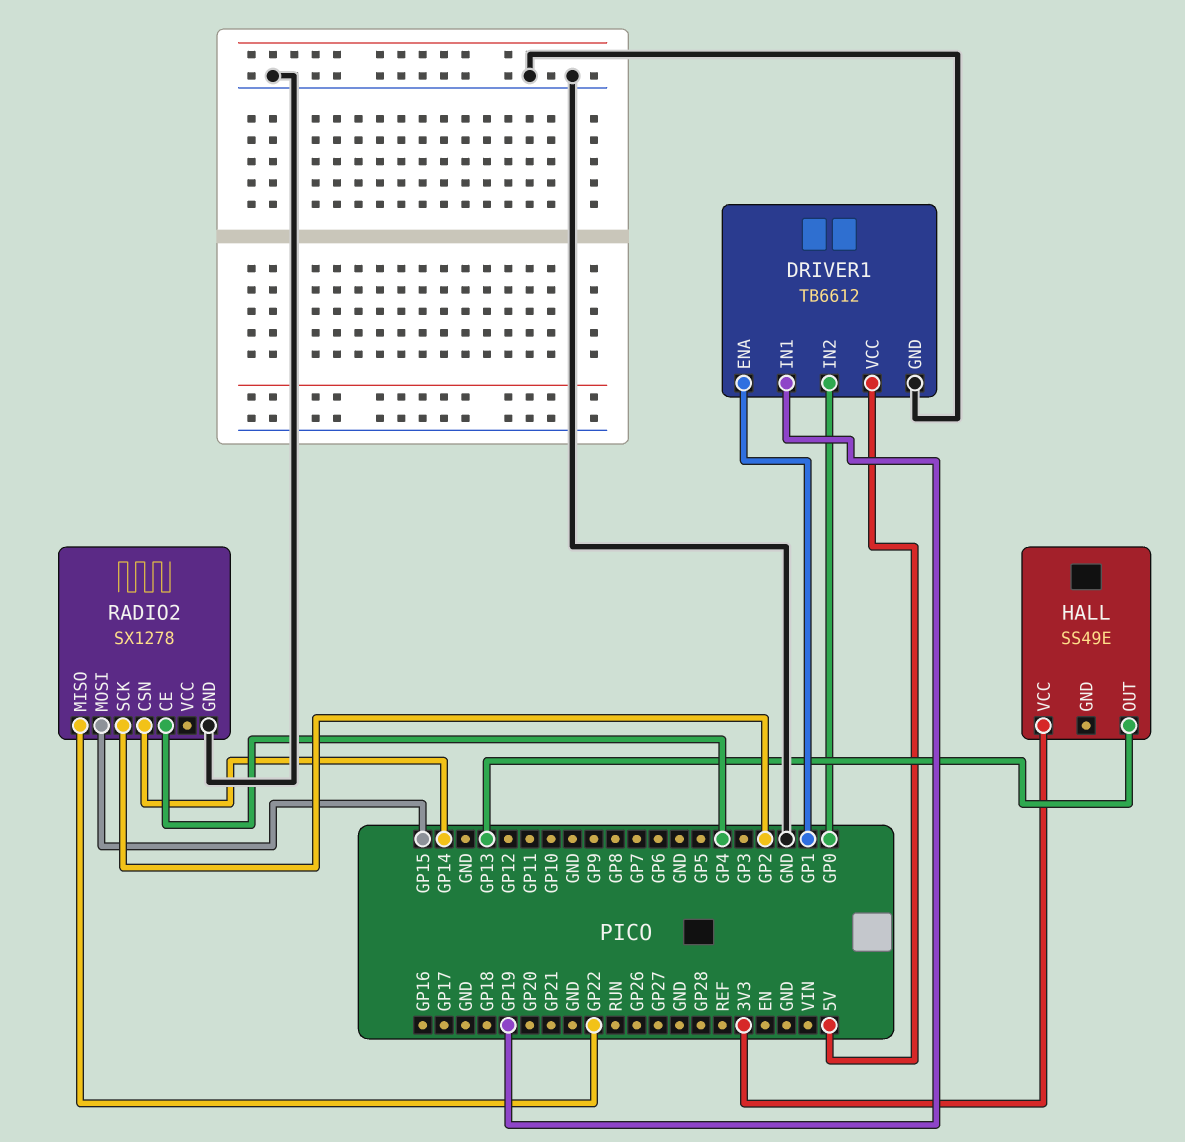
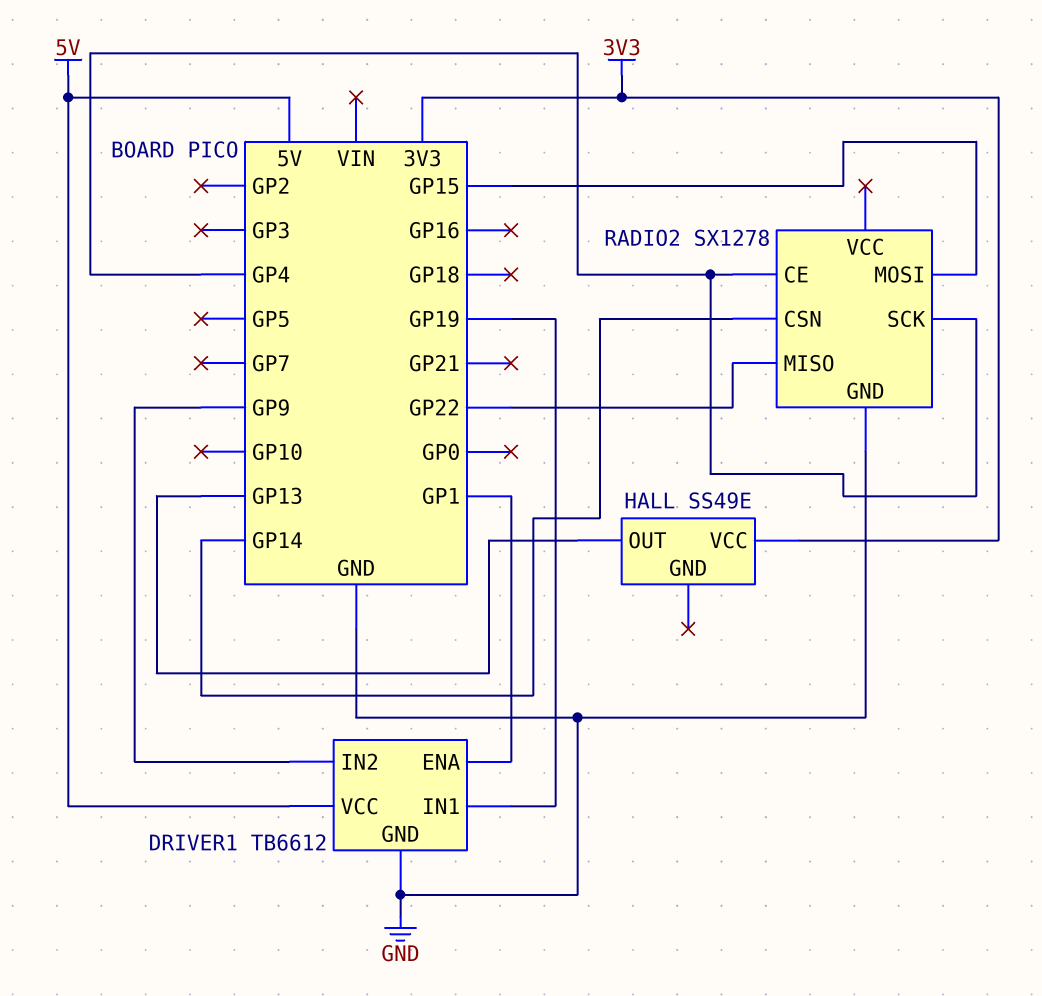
DRIVER1 pin IN2: GP0 -> GP9
RADIO2 pin SCK: GP2 -> GP4

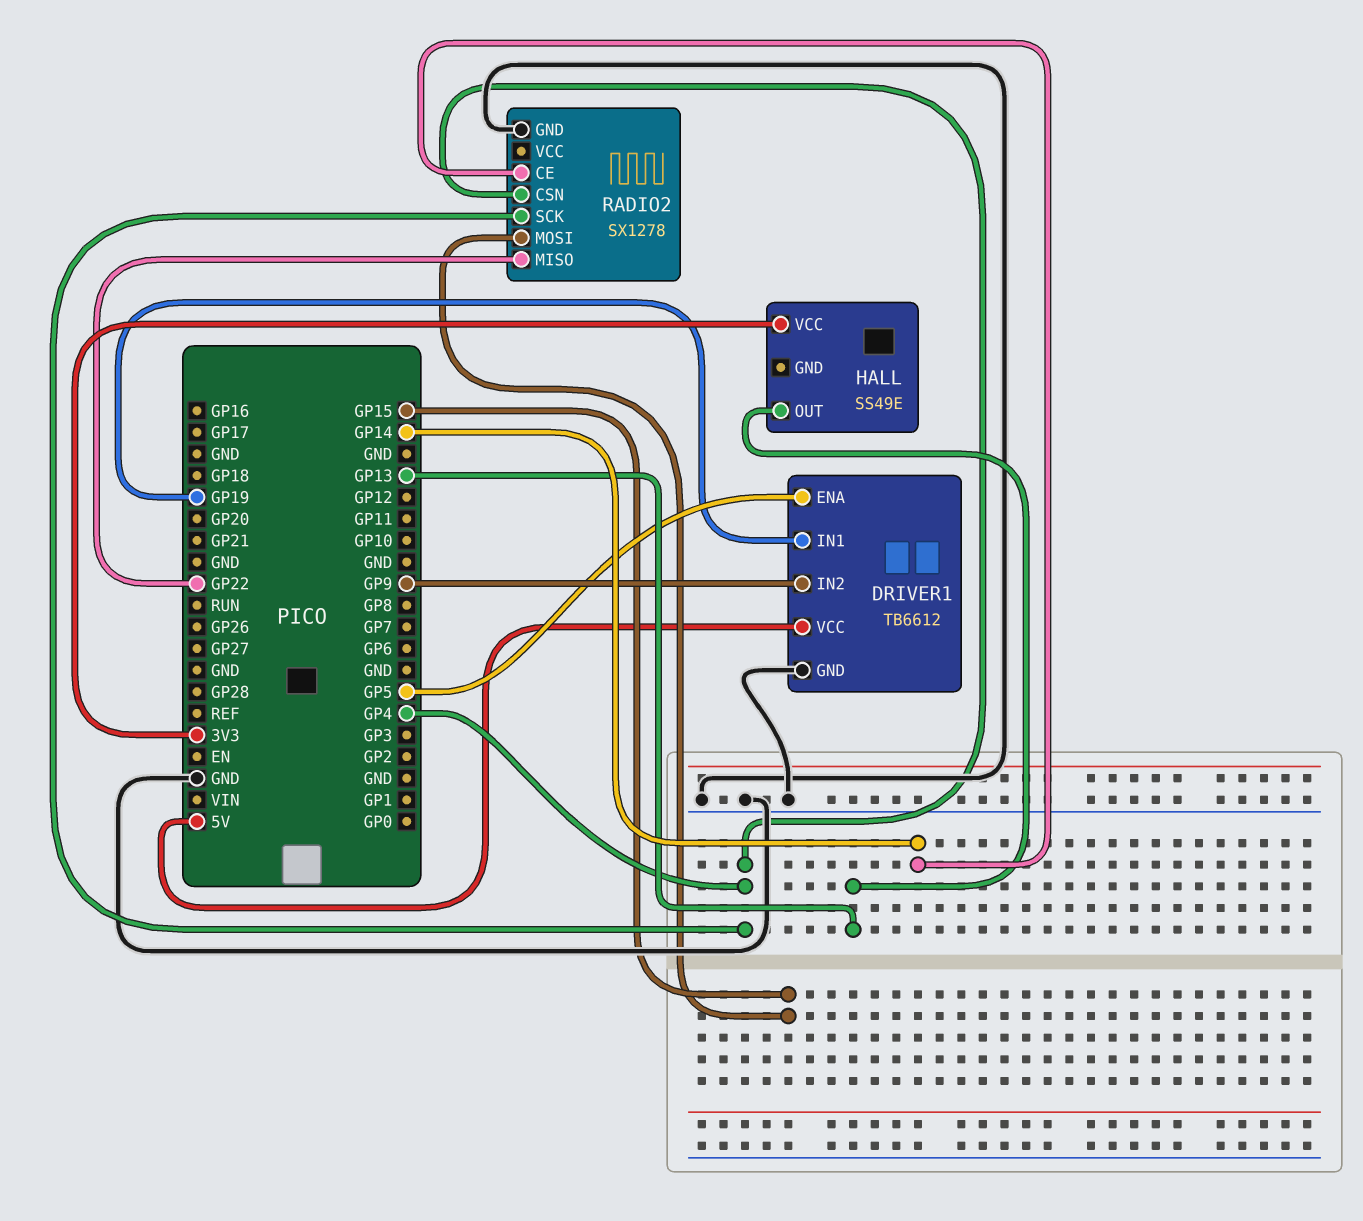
DRIVER1 pin ENA: GP1 -> GP5
RADIO2 pin CE: GP4 -> GP14
RADIO2 pin CSN: GP14 -> GP4

